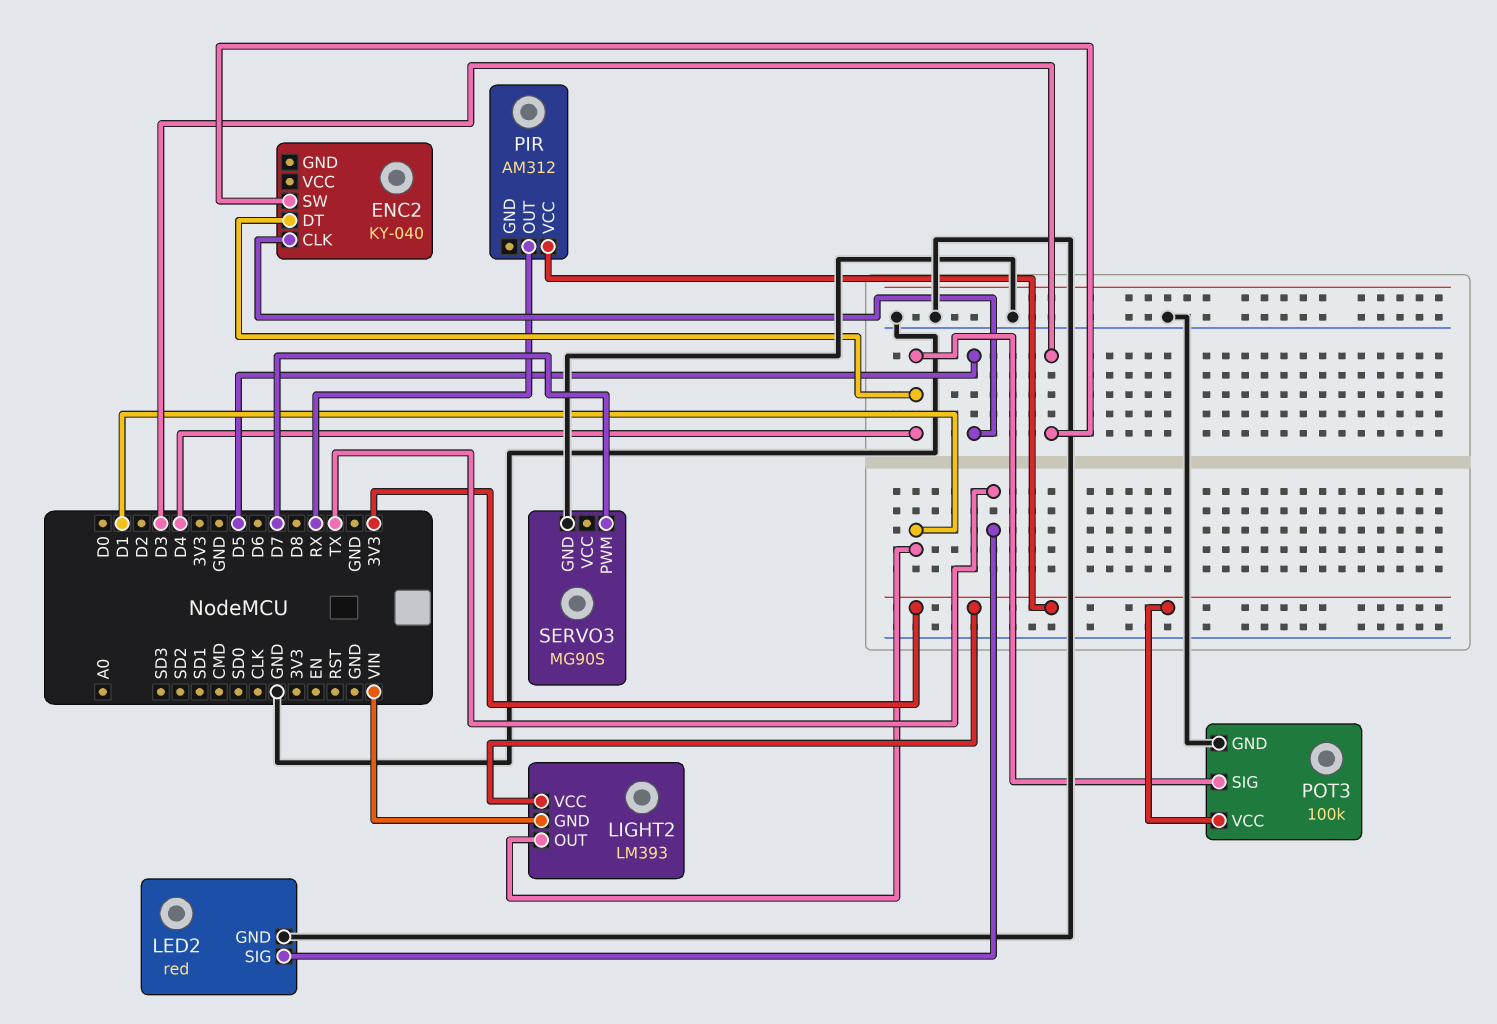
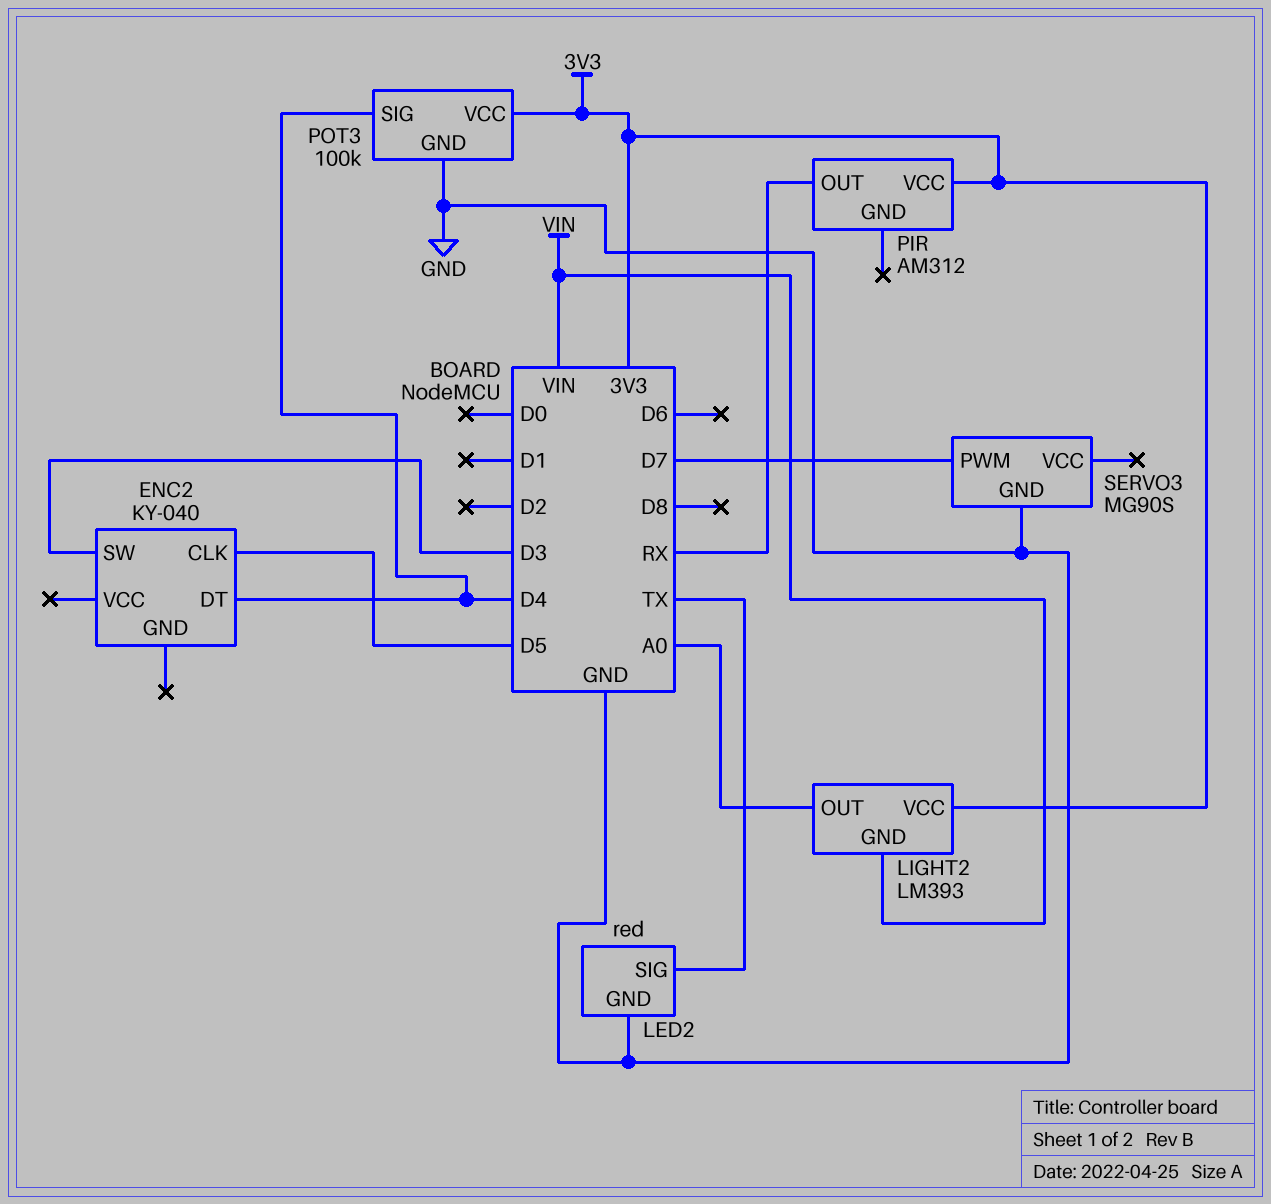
LIGHT2 pin OUT: D1 -> A0

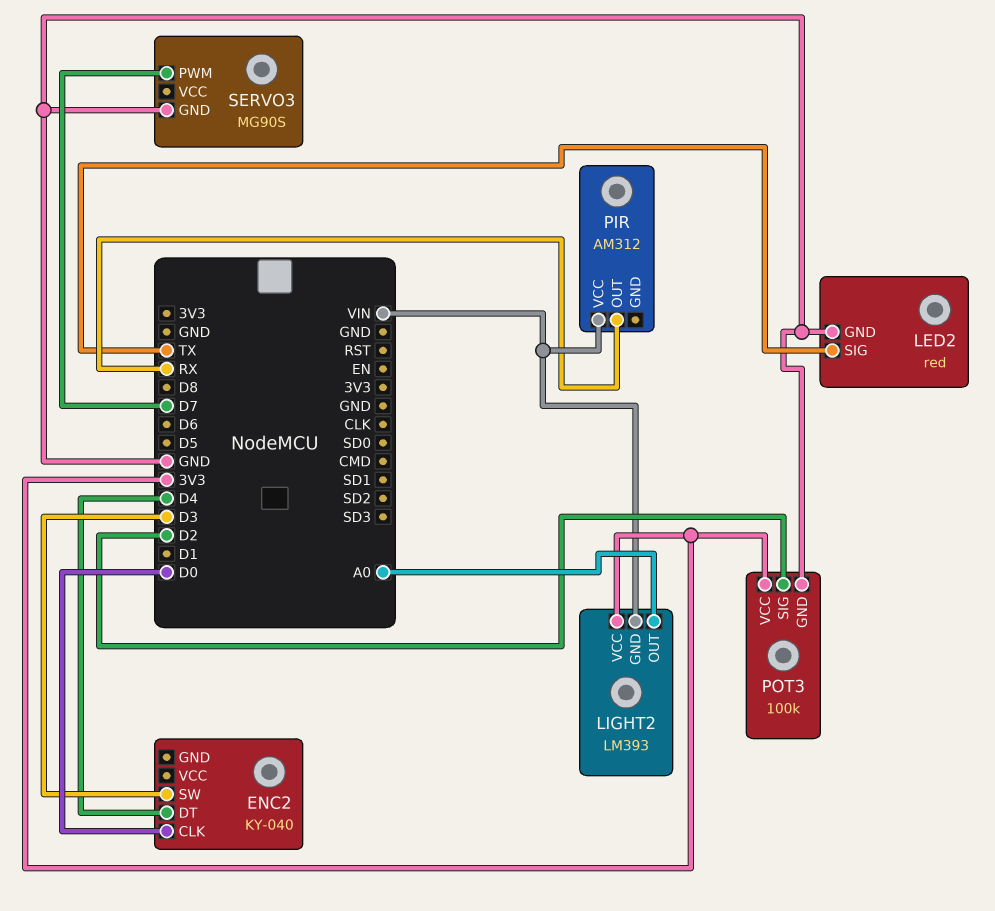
ENC2 pin CLK: D5 -> D0
PIR pin VCC: 3V3 -> VIN
POT3 pin SIG: D4 -> D2

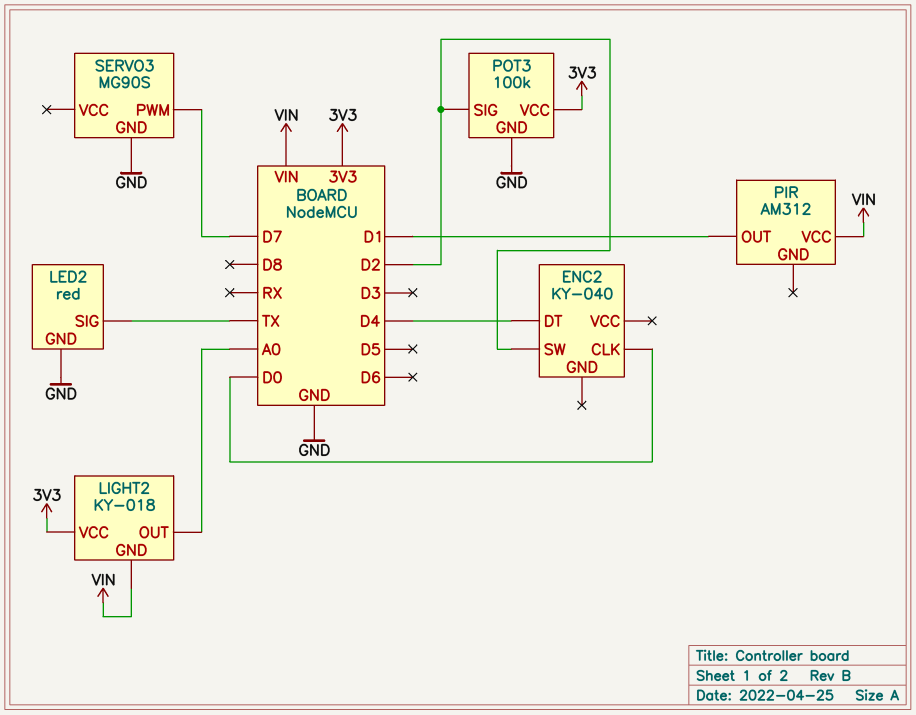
ENC2 pin SW: D3 -> D2
LIGHT2: LM393 -> KY-018
PIR pin OUT: RX -> D1

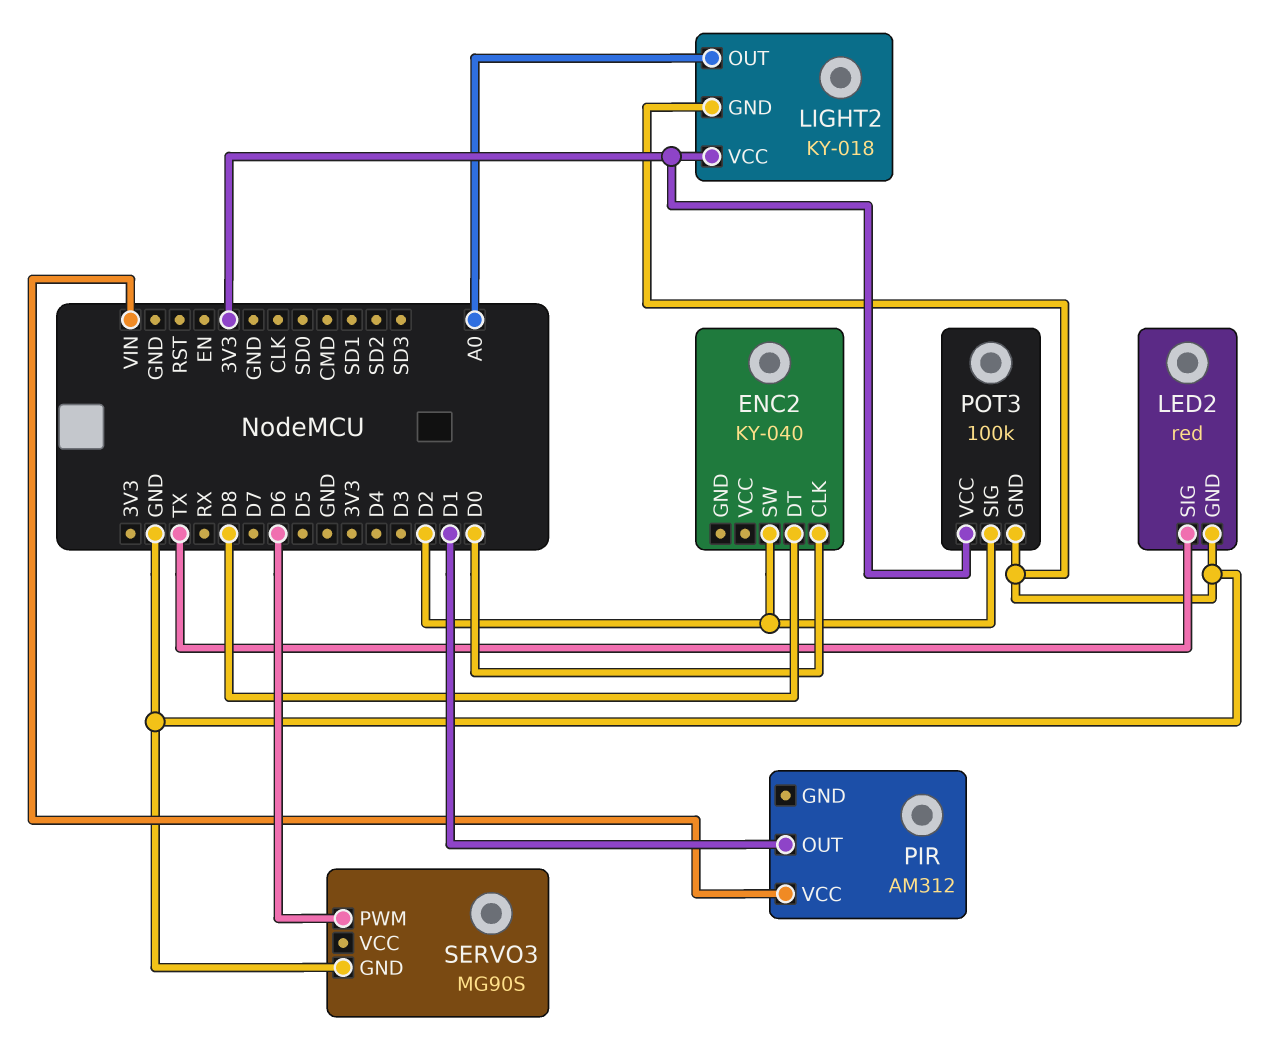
ENC2 pin DT: D4 -> D8
LIGHT2 pin GND: VIN -> GND
SERVO3 pin PWM: D7 -> D6

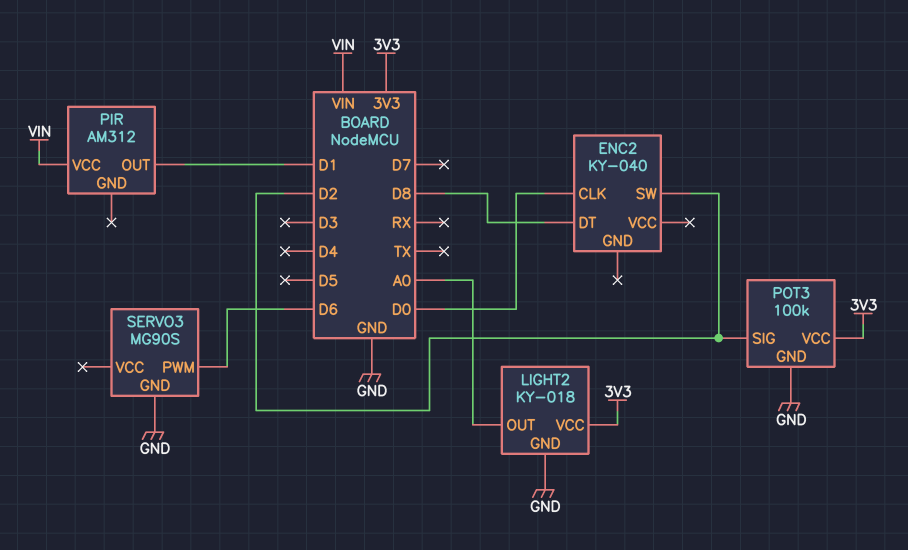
LED2: red -> none
LED2 pin GND: GND -> none
LED2 pin SIG: TX -> none

